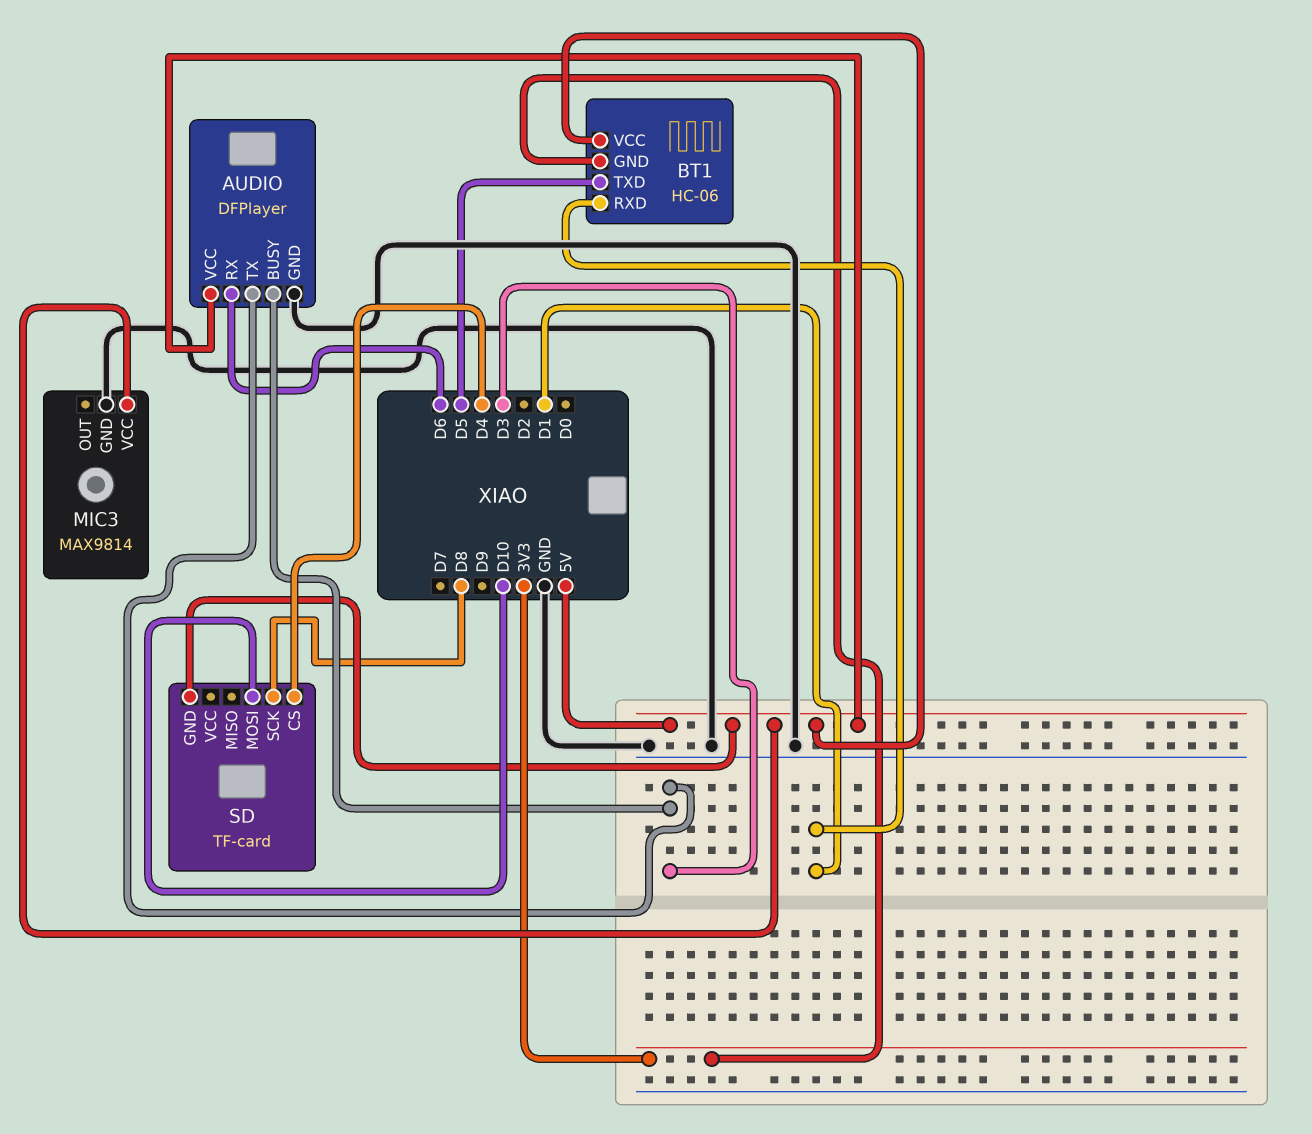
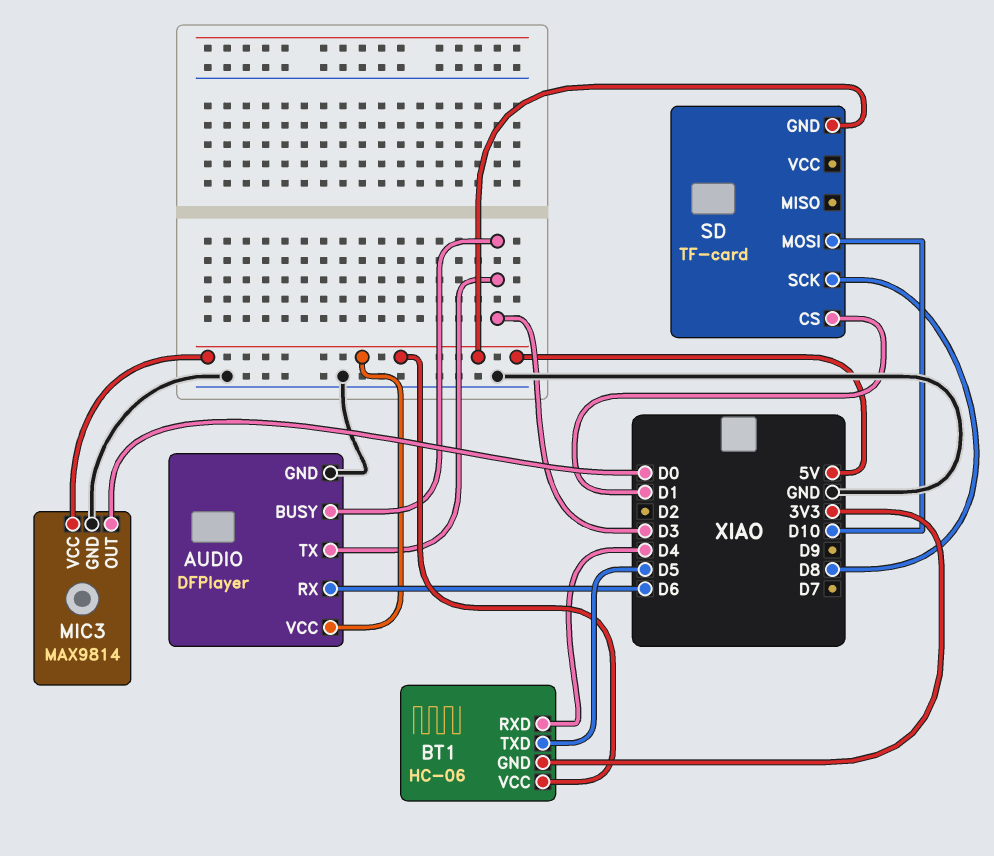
BT1 pin RXD: D1 -> D4
MIC3 pin OUT: none -> D0
SD pin CS: D4 -> D1

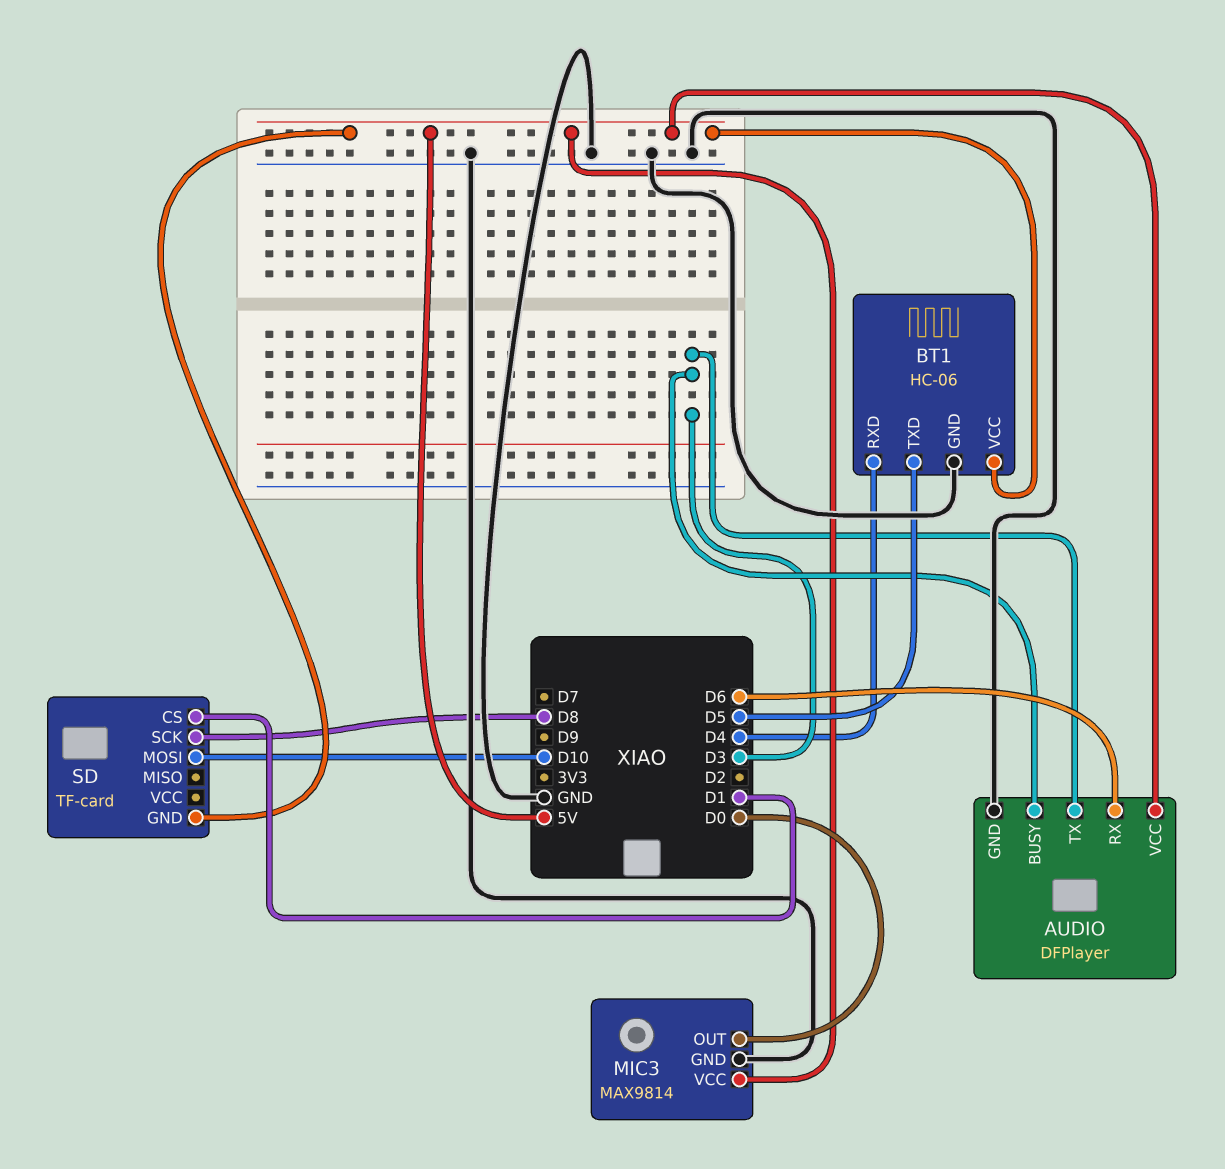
BT1 pin GND: 3V3 -> GND

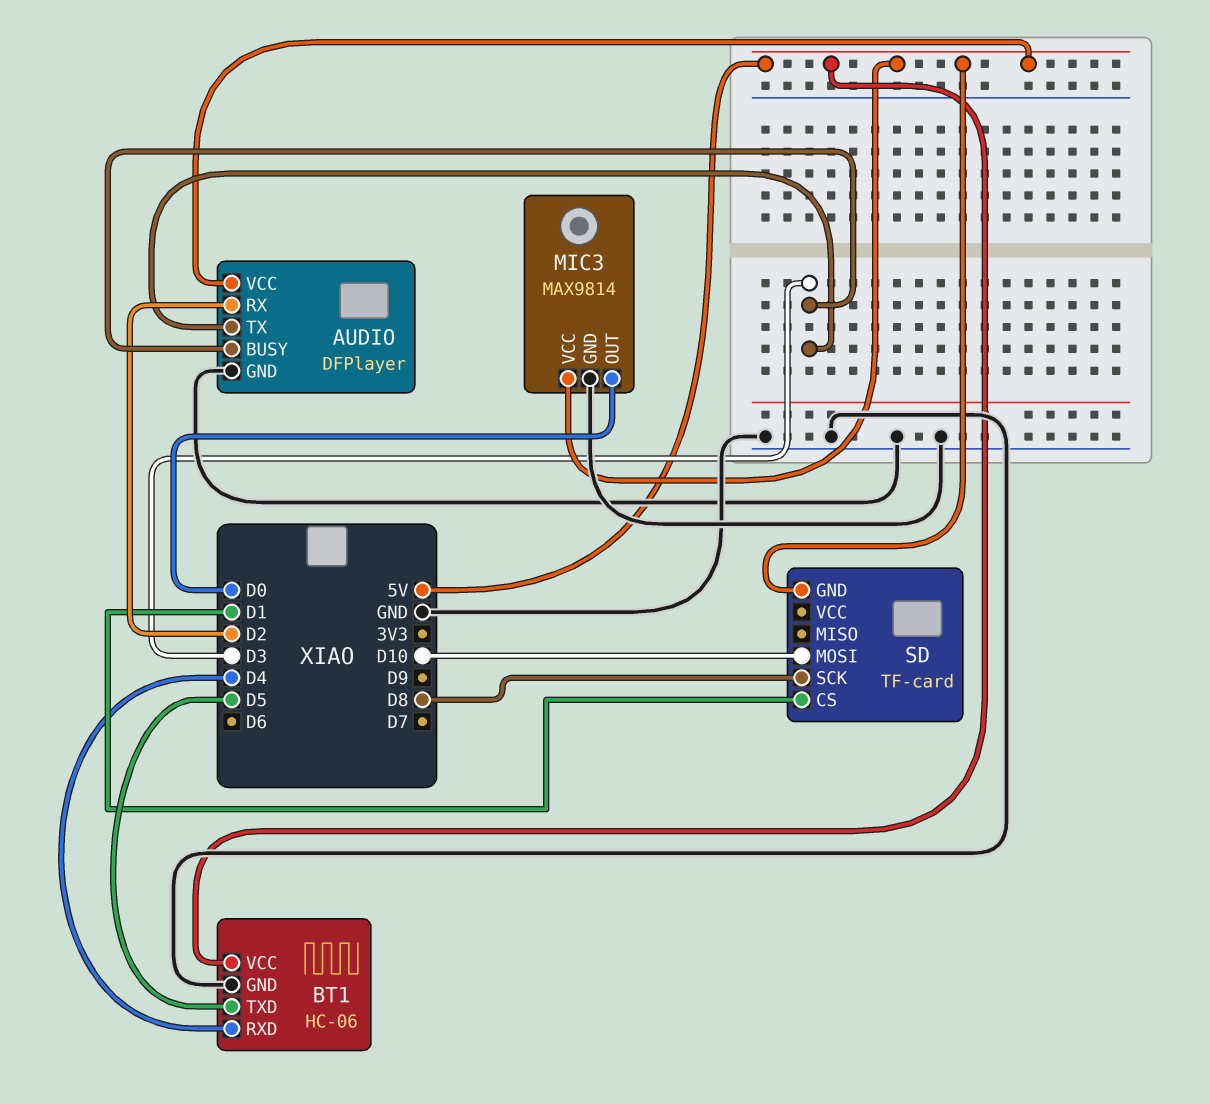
AUDIO pin RX: D6 -> D2

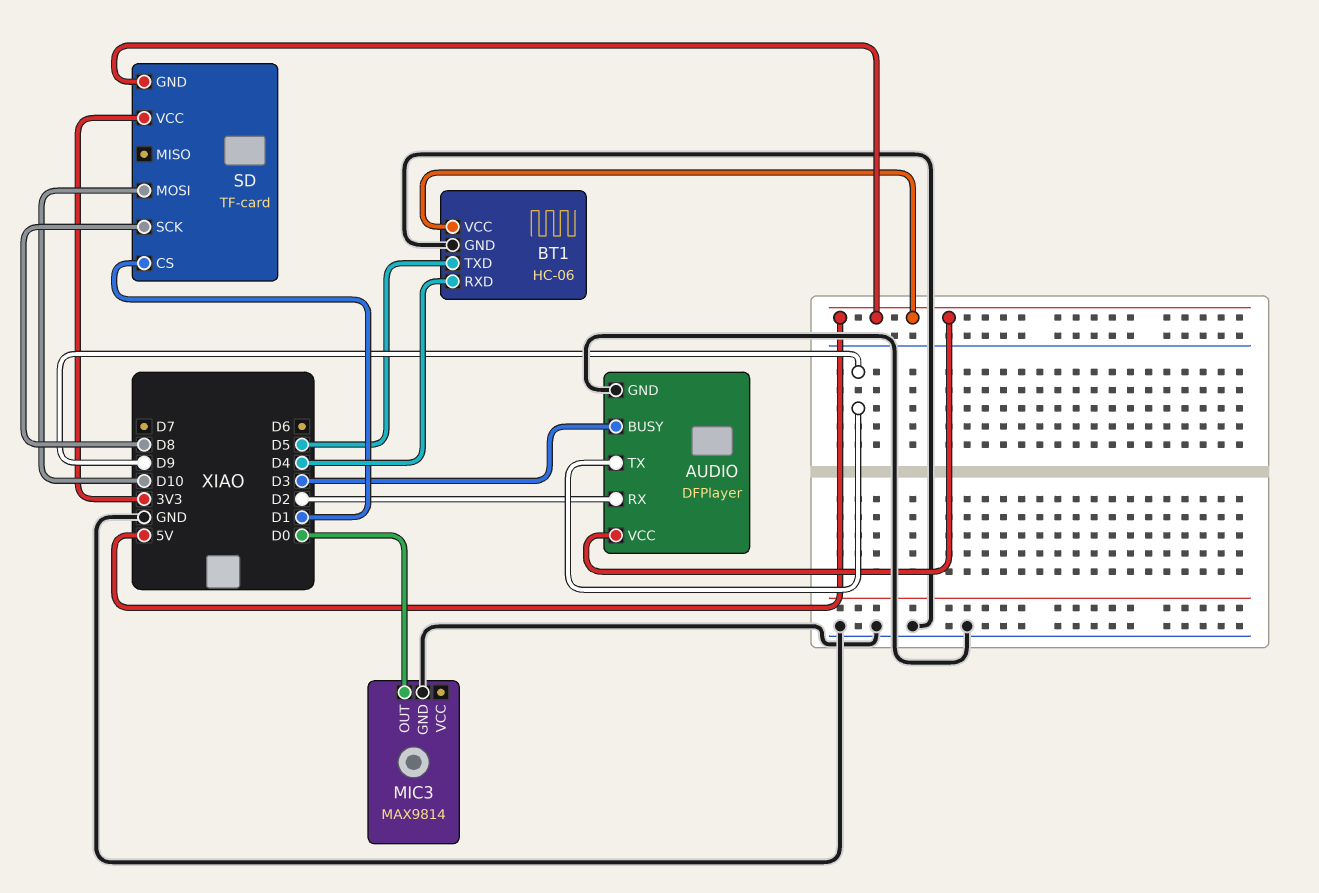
AUDIO pin TX: D3 -> D9
MIC3 pin VCC: 5V -> none
SD pin VCC: none -> 3V3

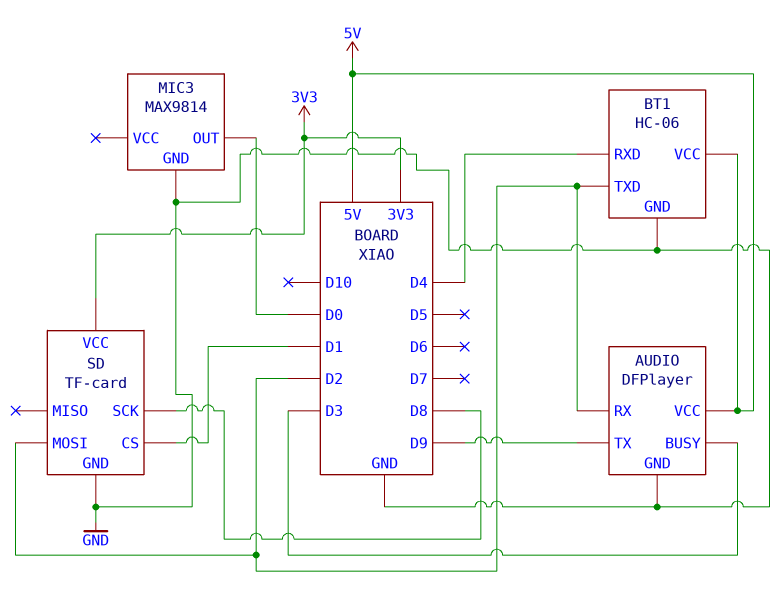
BT1 pin TXD: D5 -> D2
SD pin GND: 5V -> GND
SD pin MOSI: D10 -> D2

